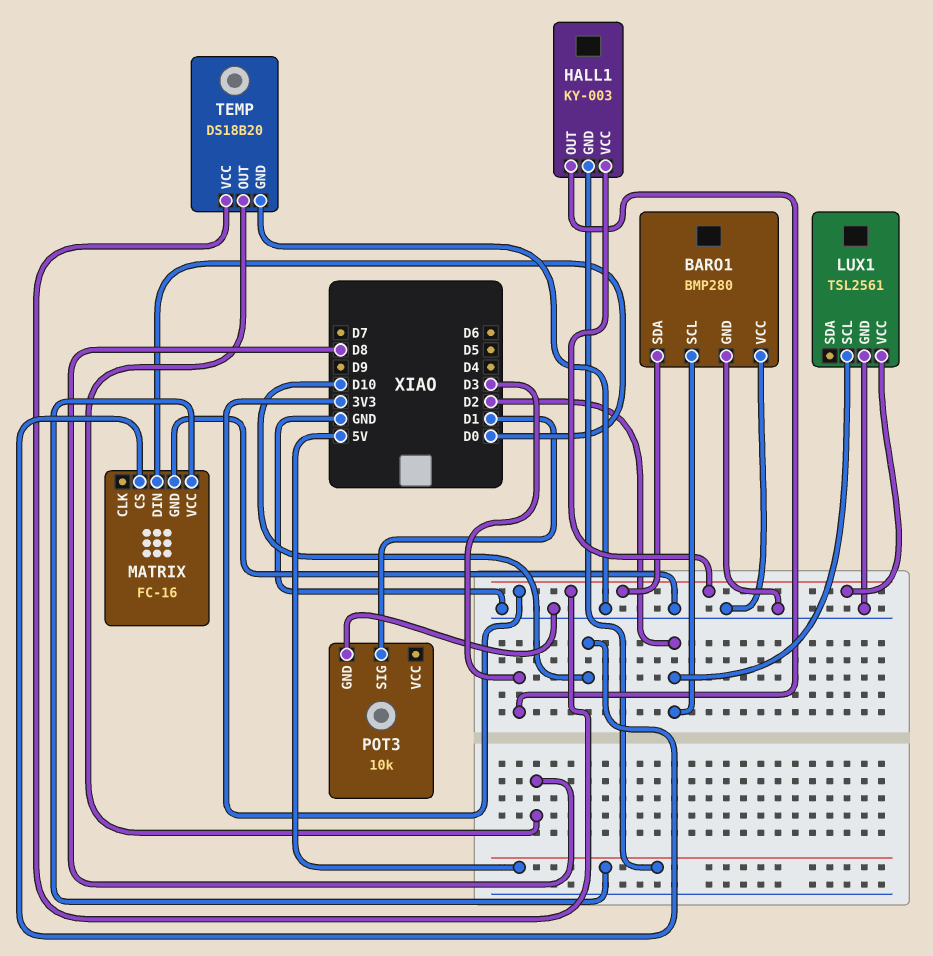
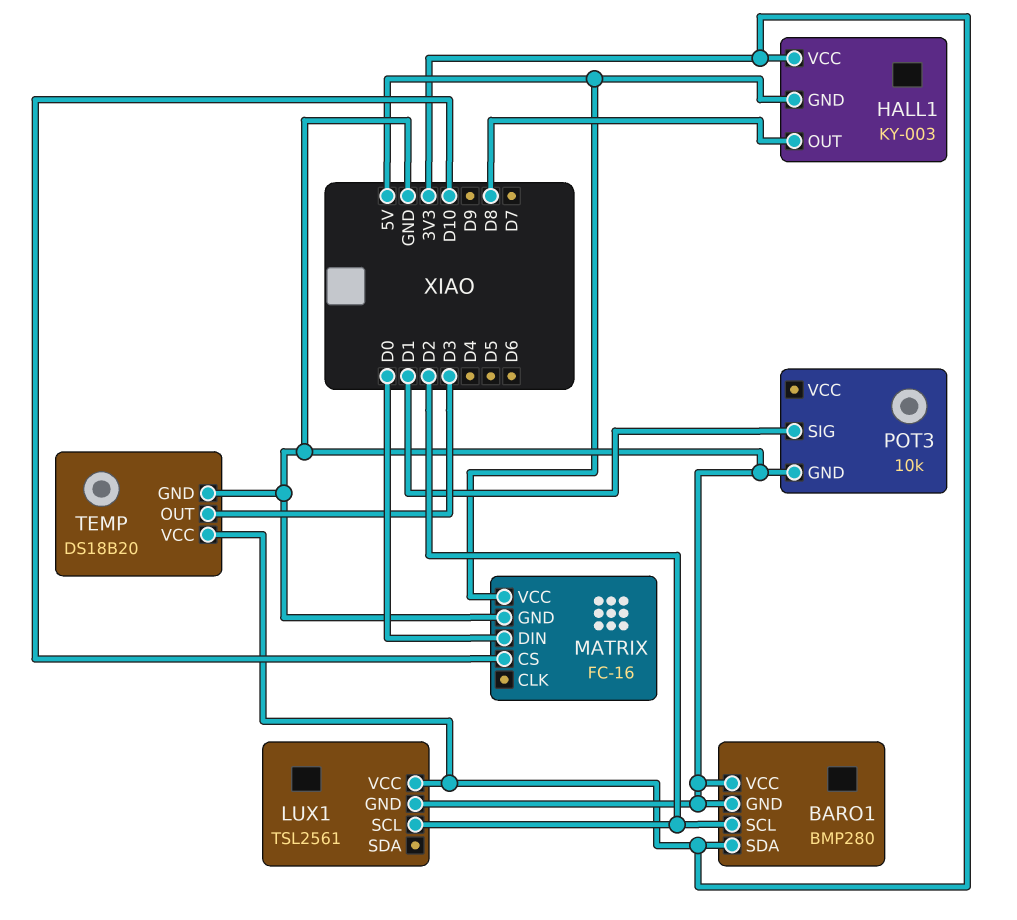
HALL1 pin OUT: D3 -> D8
TEMP pin OUT: D8 -> D3

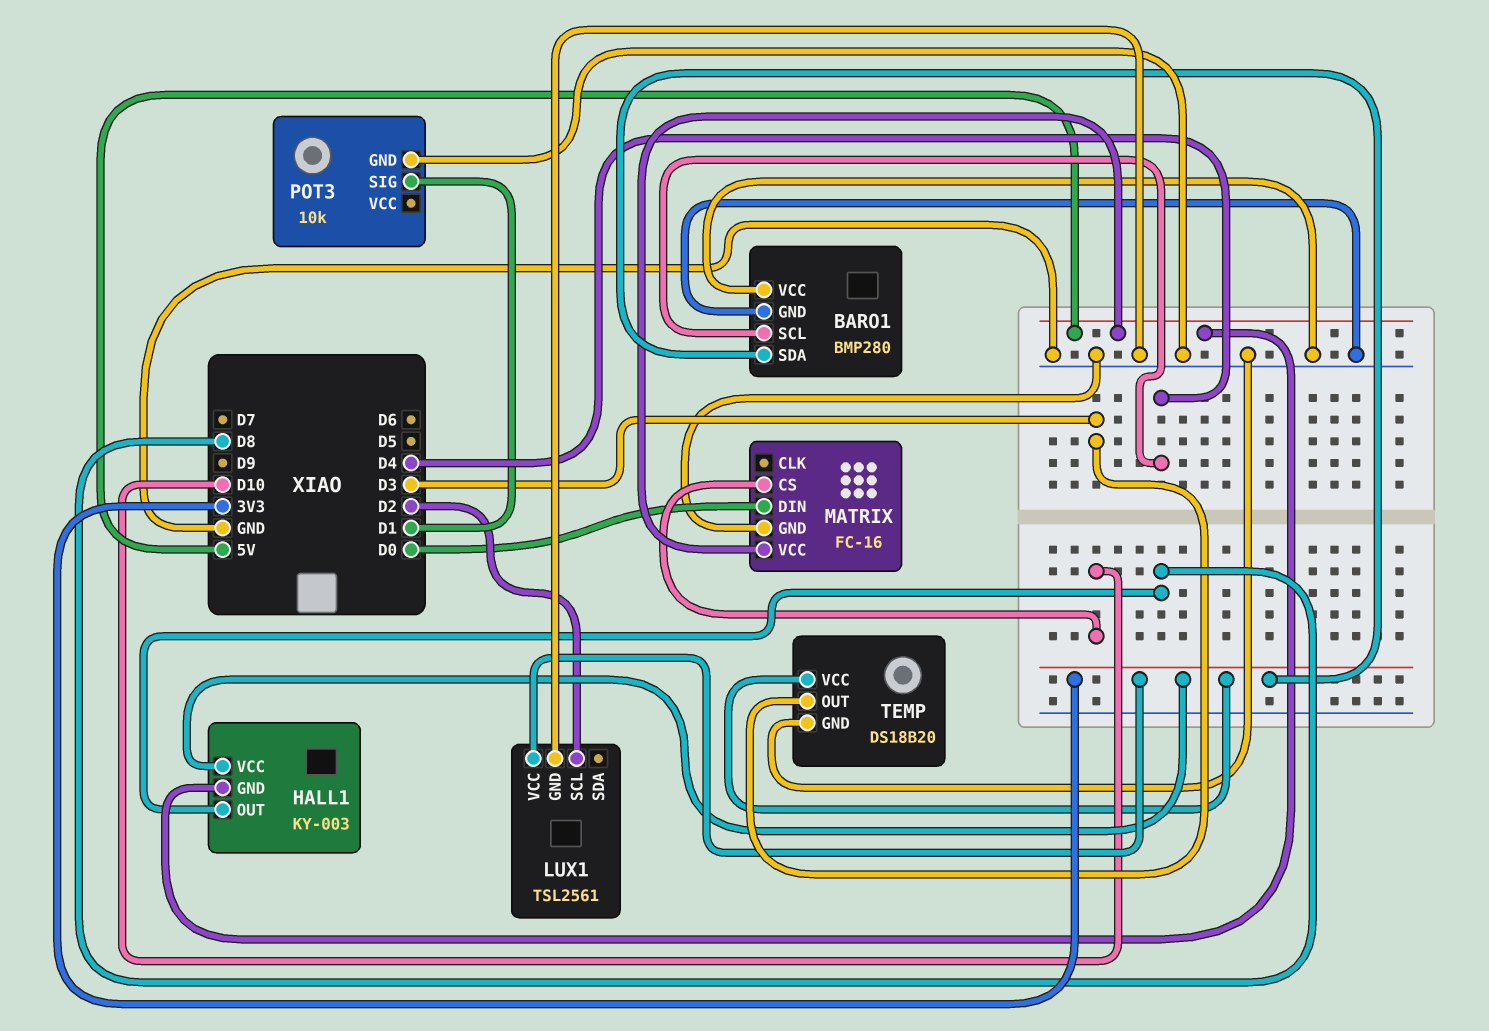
BARO1 pin SCL: D2 -> D4

